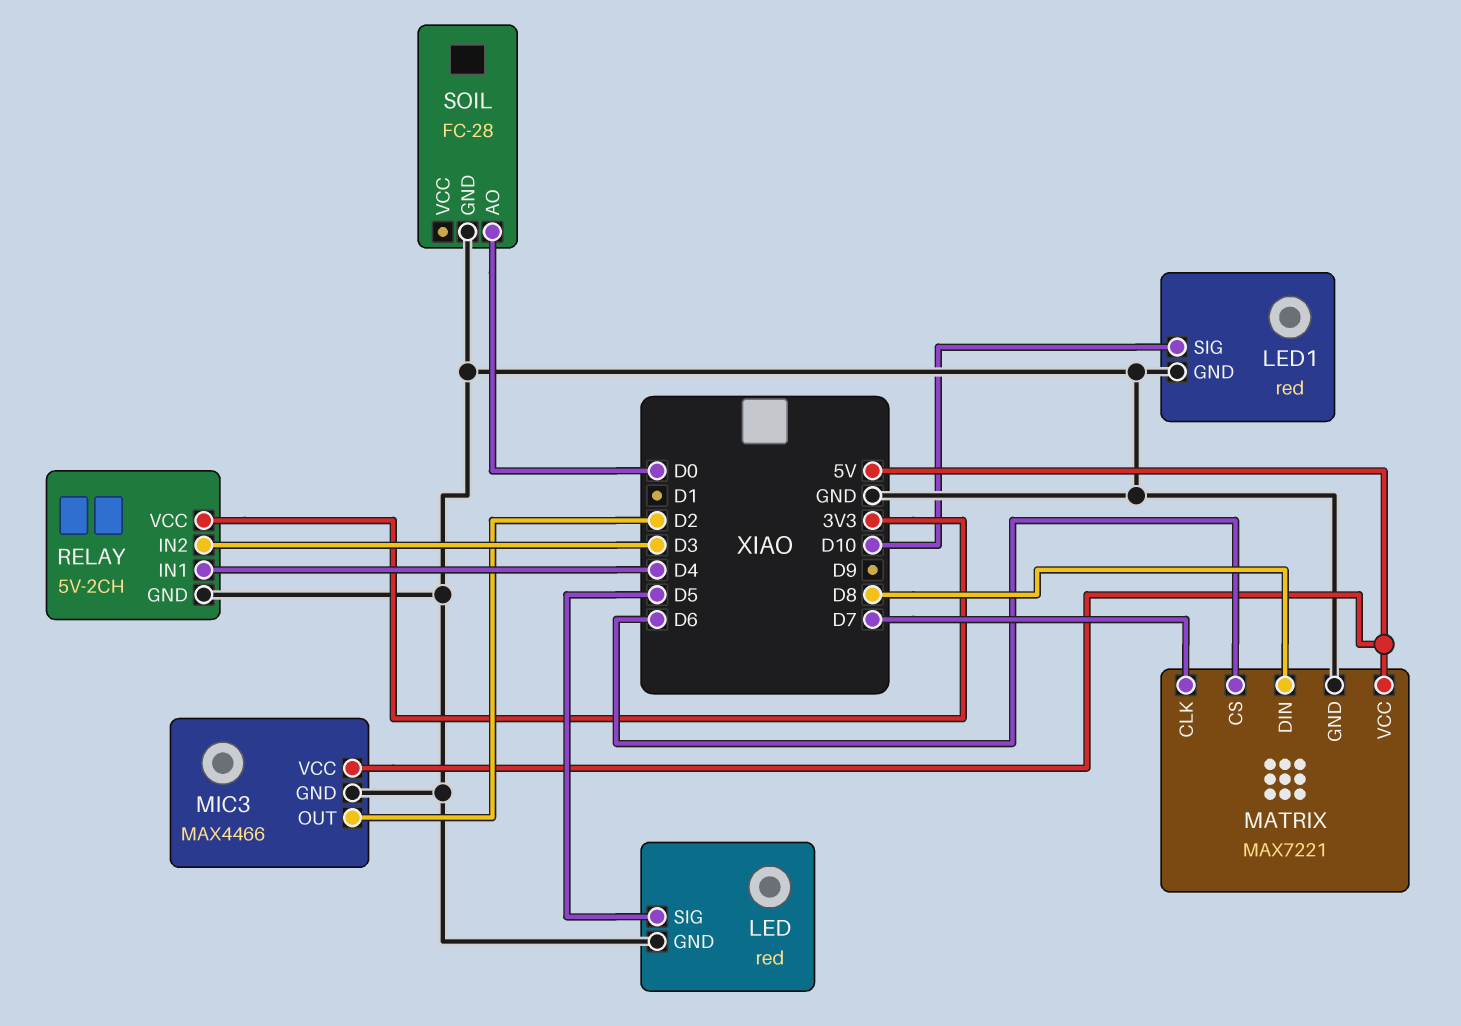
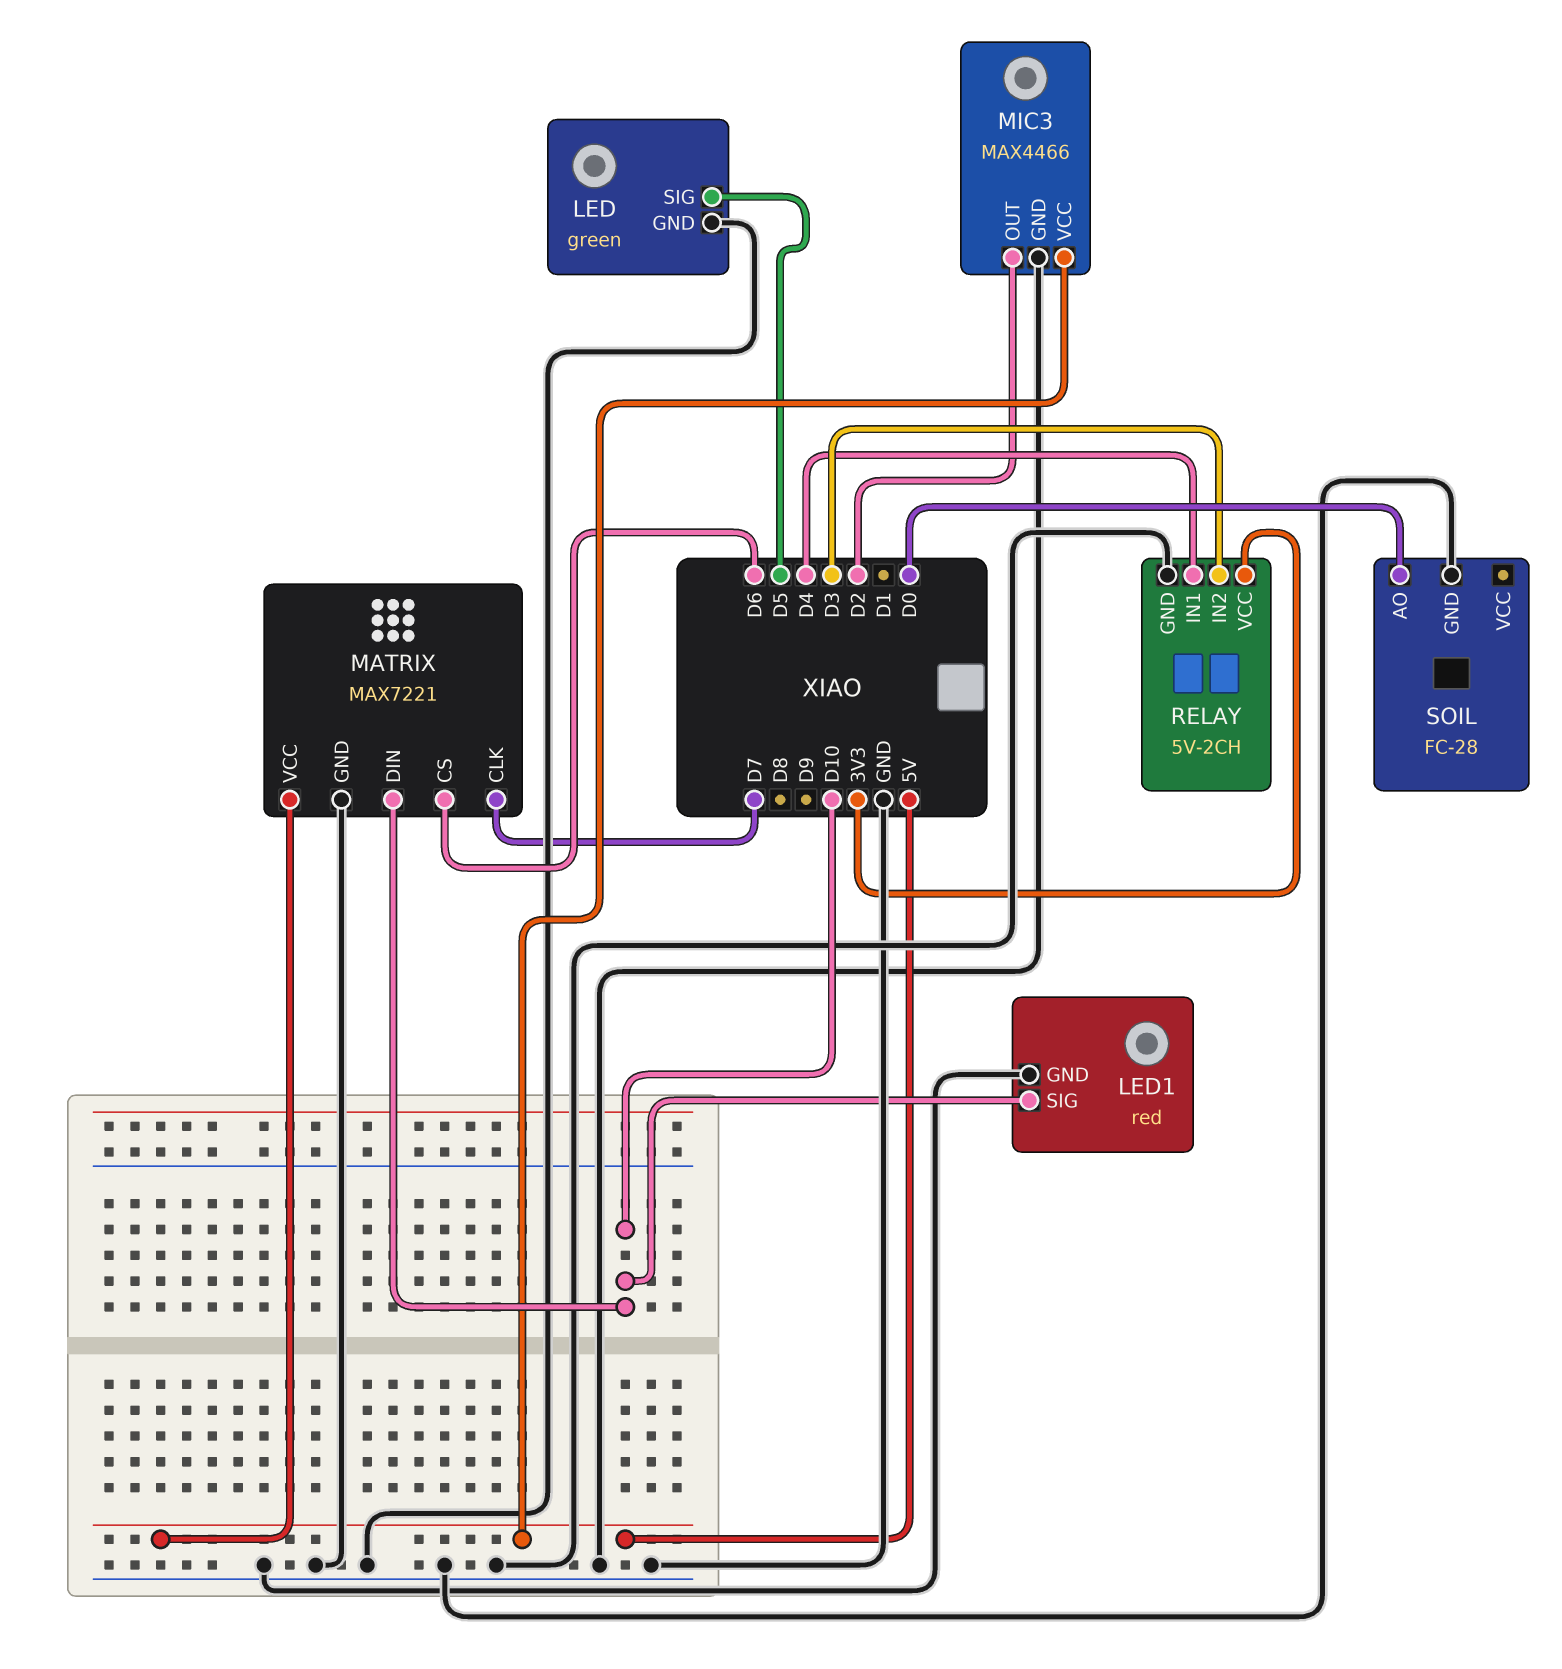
LED: red -> green
MATRIX pin DIN: D8 -> D10

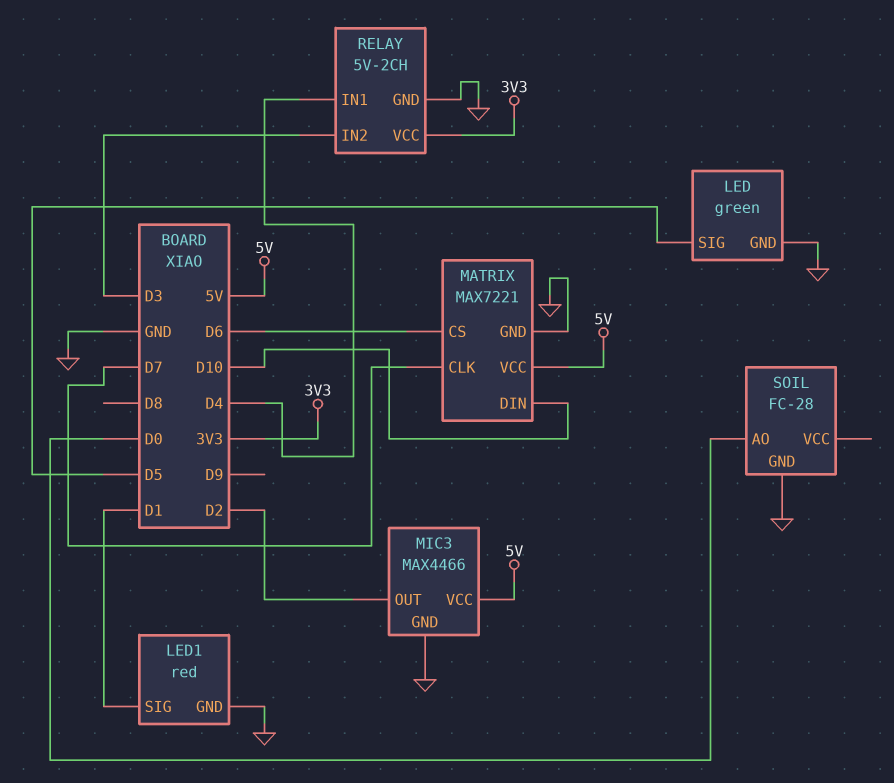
LED1 pin SIG: D10 -> D1

